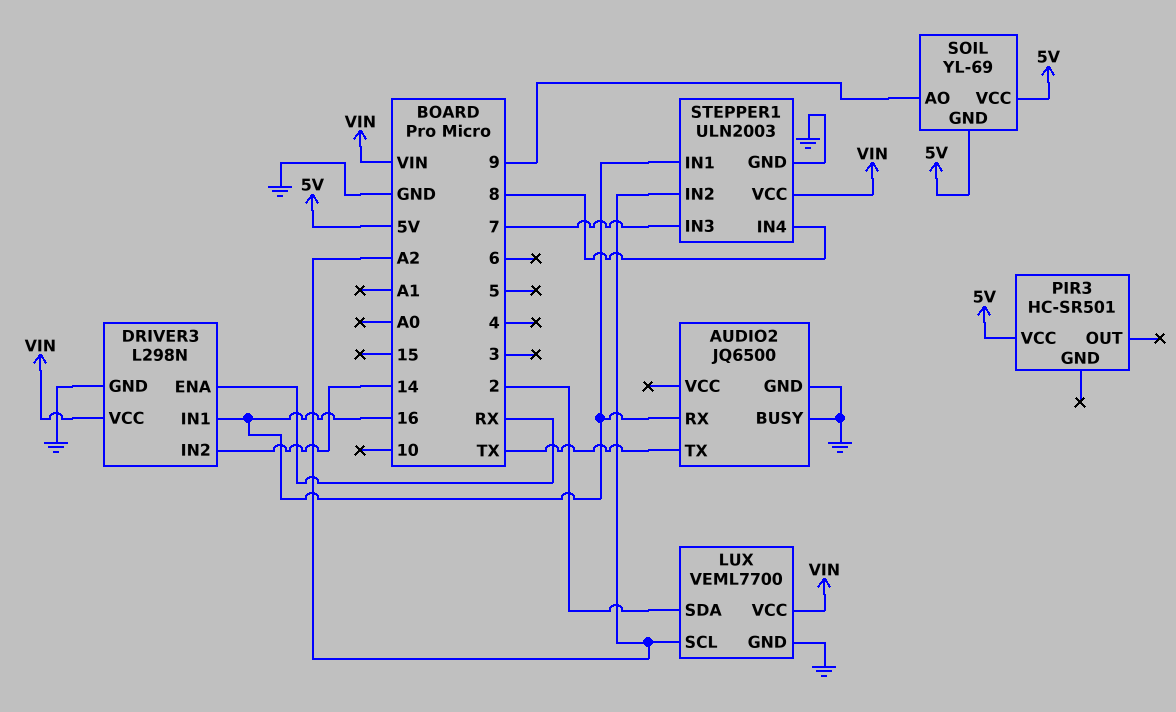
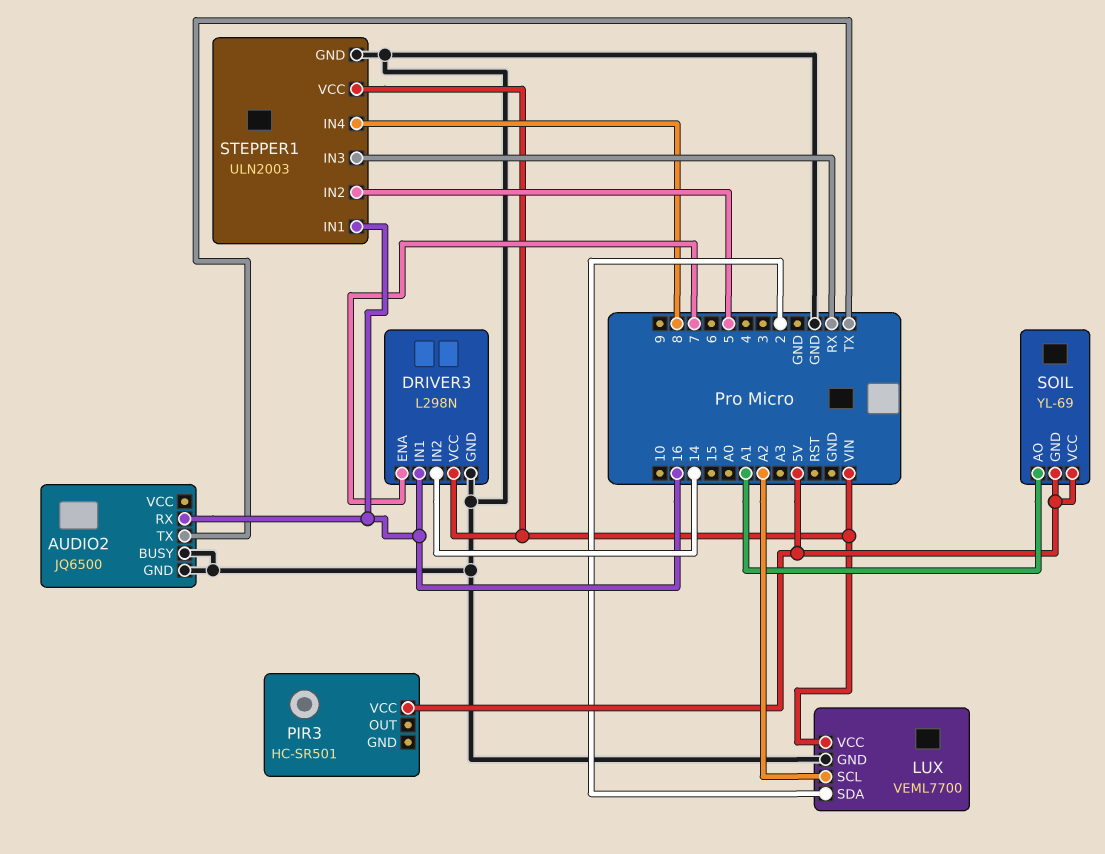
DRIVER3 pin ENA: RX -> 7
SOIL pin AO: 9 -> A1
STEPPER1 pin IN2: A2 -> 5
STEPPER1 pin IN3: 7 -> RX

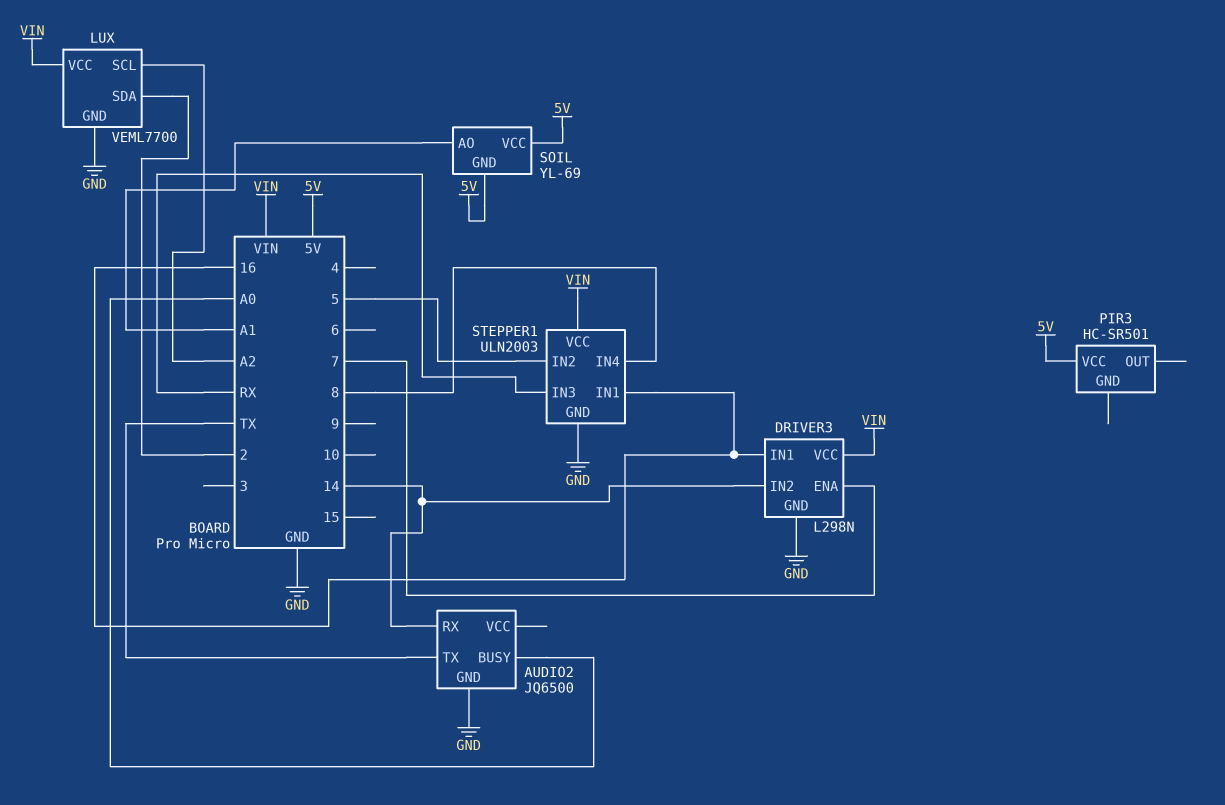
AUDIO2 pin BUSY: GND -> A0
AUDIO2 pin RX: 16 -> 14

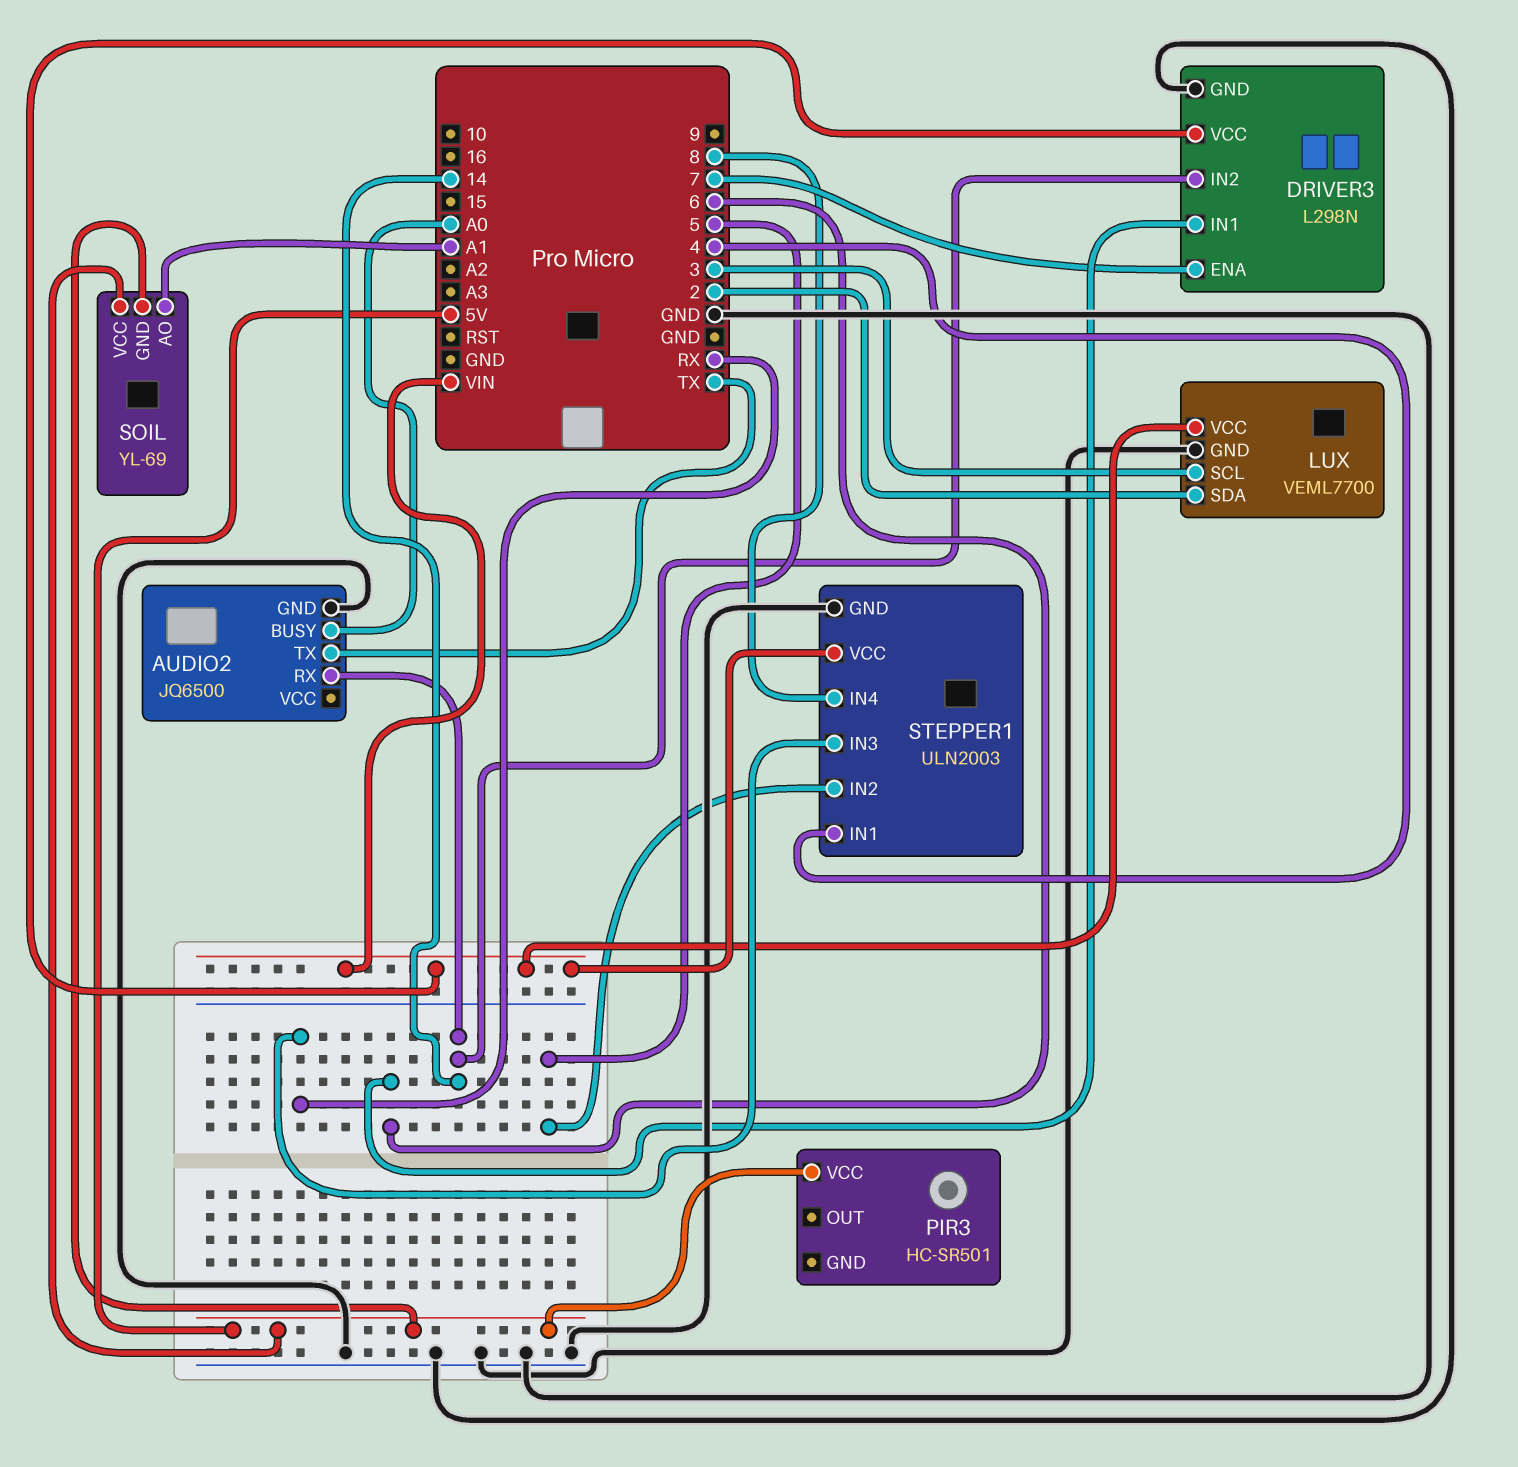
DRIVER3 pin IN1: 16 -> 6
LUX pin SCL: A2 -> 3
STEPPER1 pin IN1: 16 -> 4

